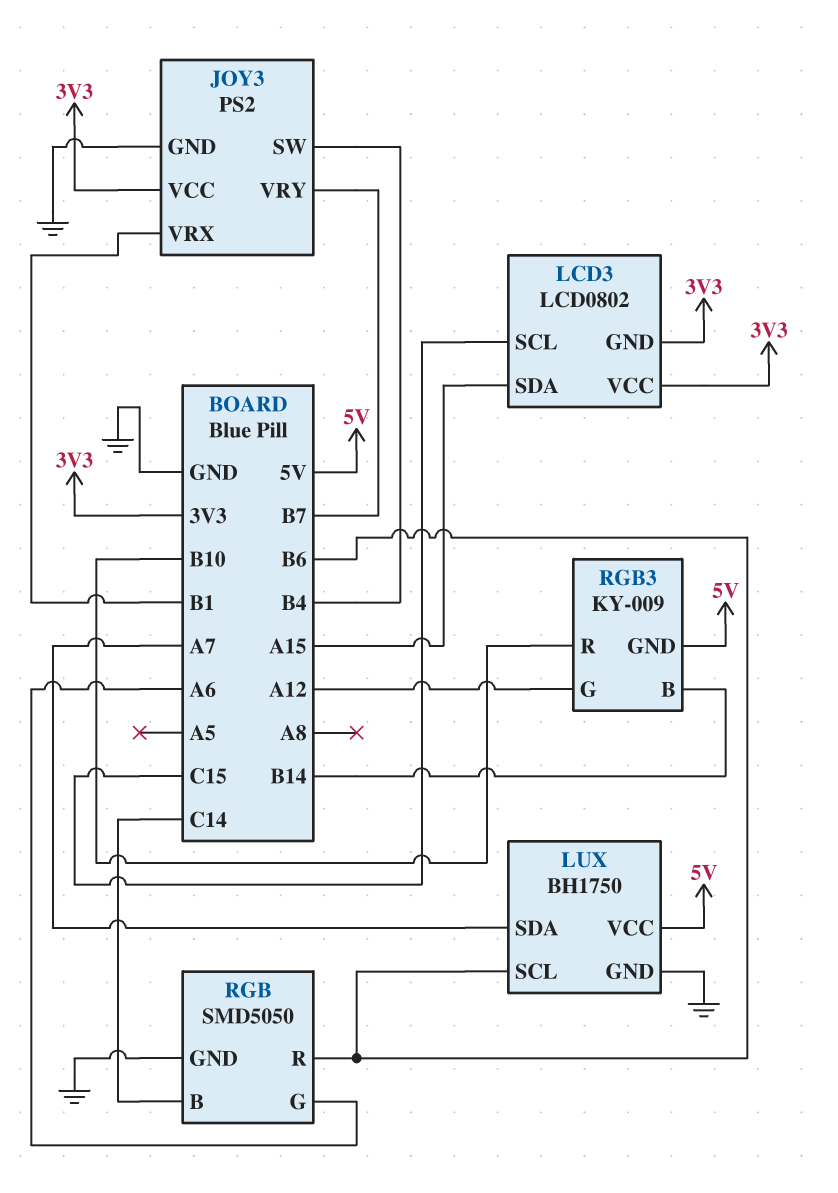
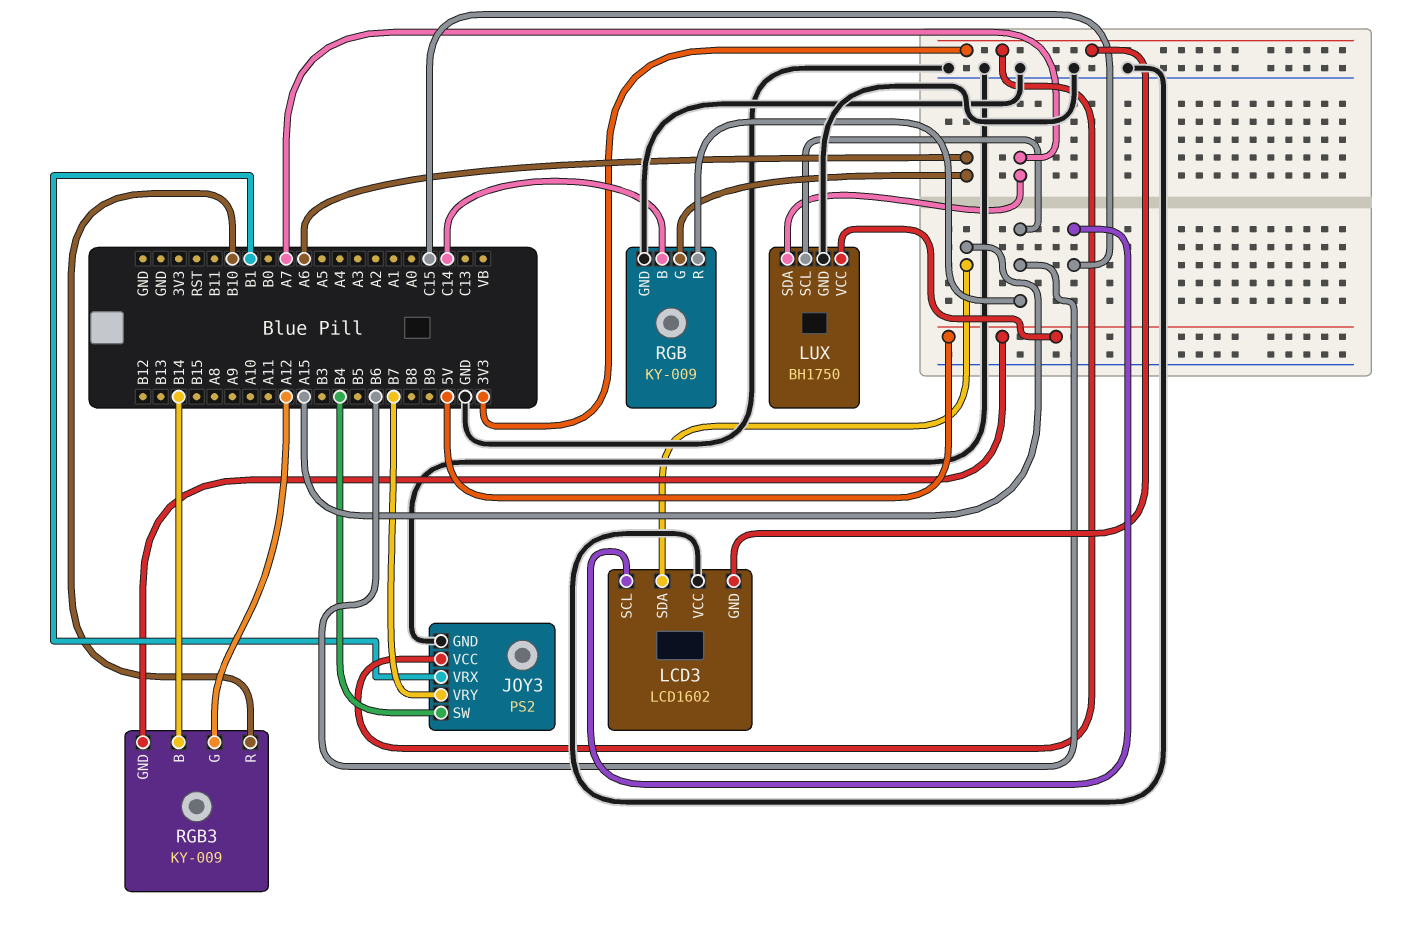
LCD3: LCD0802 -> LCD1602
LCD3 pin VCC: 3V3 -> GND
RGB: SMD5050 -> KY-009

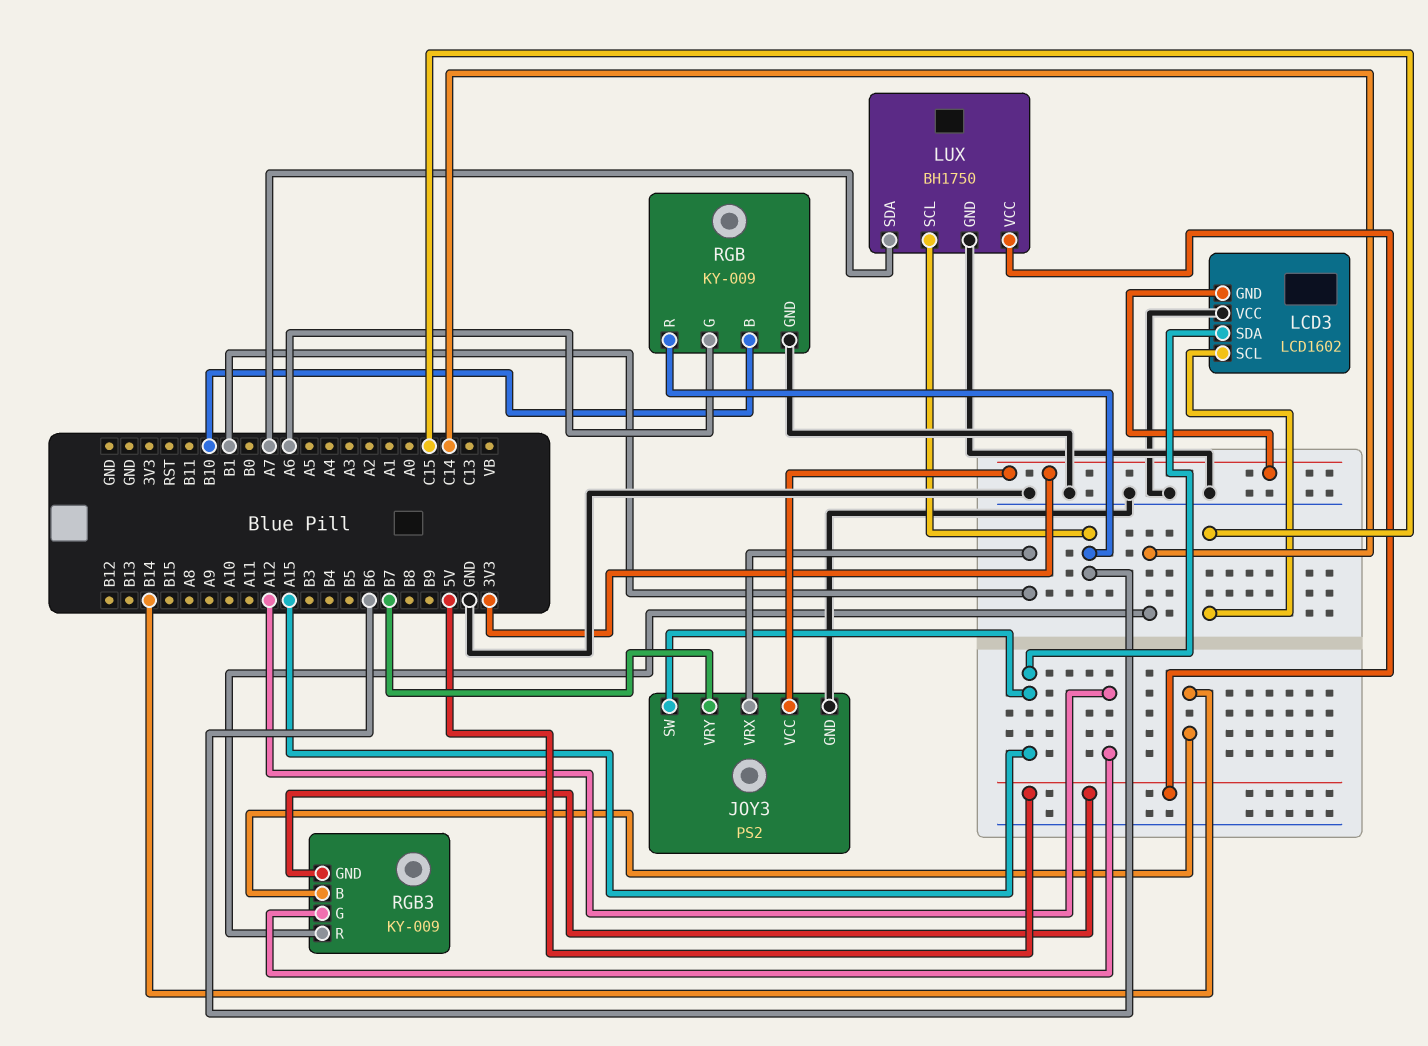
JOY3 pin SW: B4 -> A15
RGB pin B: C14 -> B10
RGB3 pin R: B10 -> C14

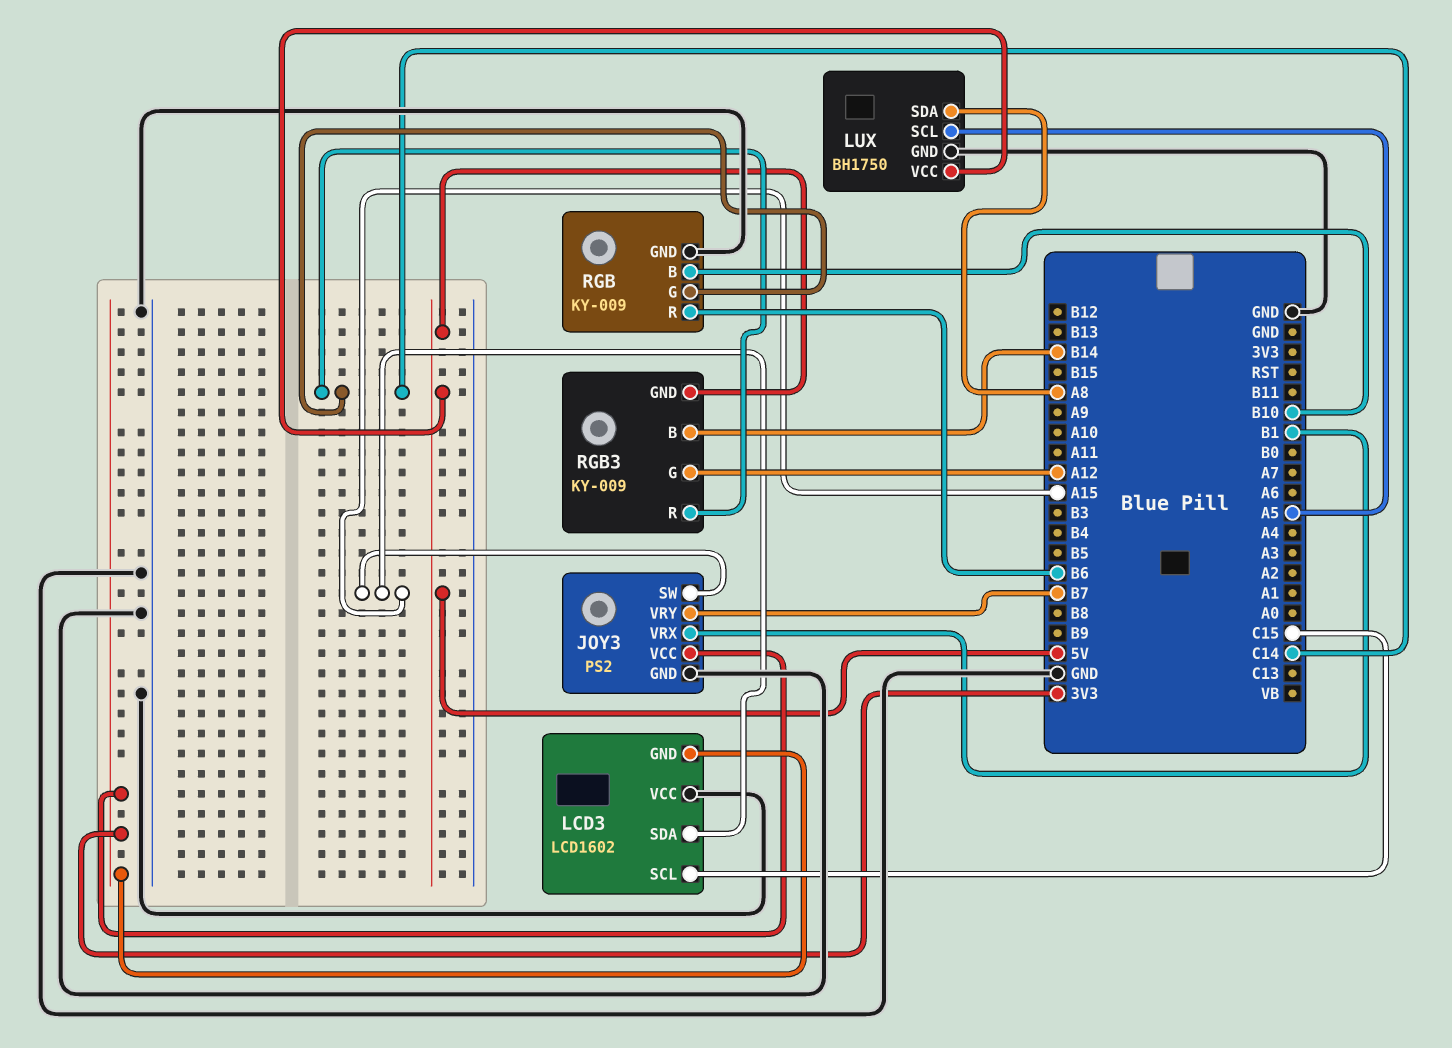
LUX pin SCL: B6 -> A5
LUX pin SDA: A7 -> A8
RGB pin G: A6 -> C14

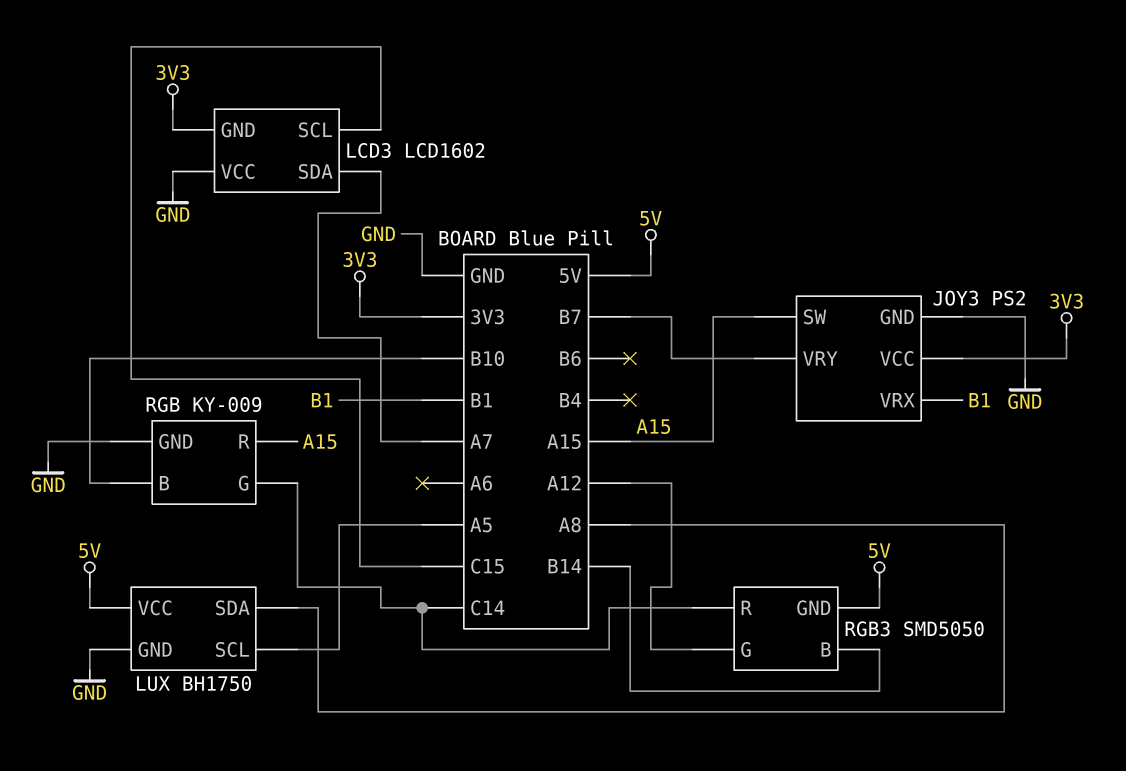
LCD3 pin SDA: A15 -> A7
RGB pin R: B6 -> A15
RGB3: KY-009 -> SMD5050

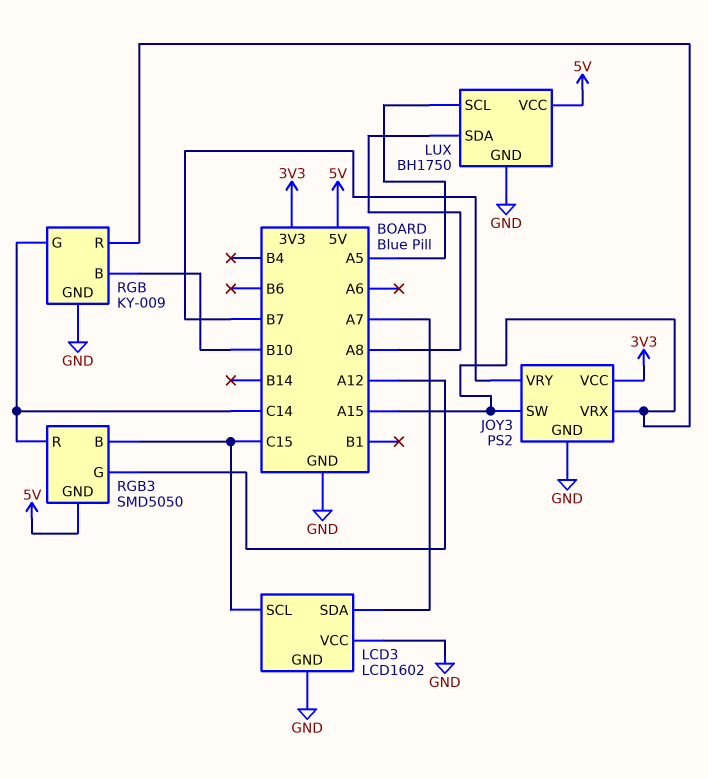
JOY3 pin VRX: B1 -> A15
LCD3 pin GND: 3V3 -> GND
RGB3 pin B: B14 -> C15

